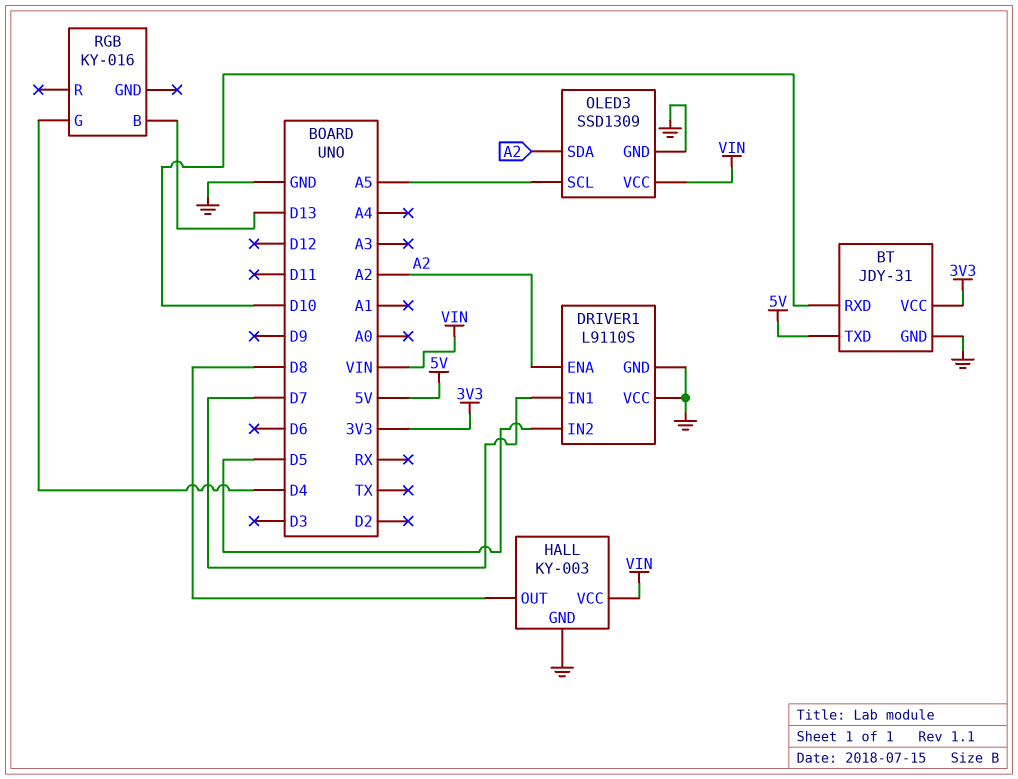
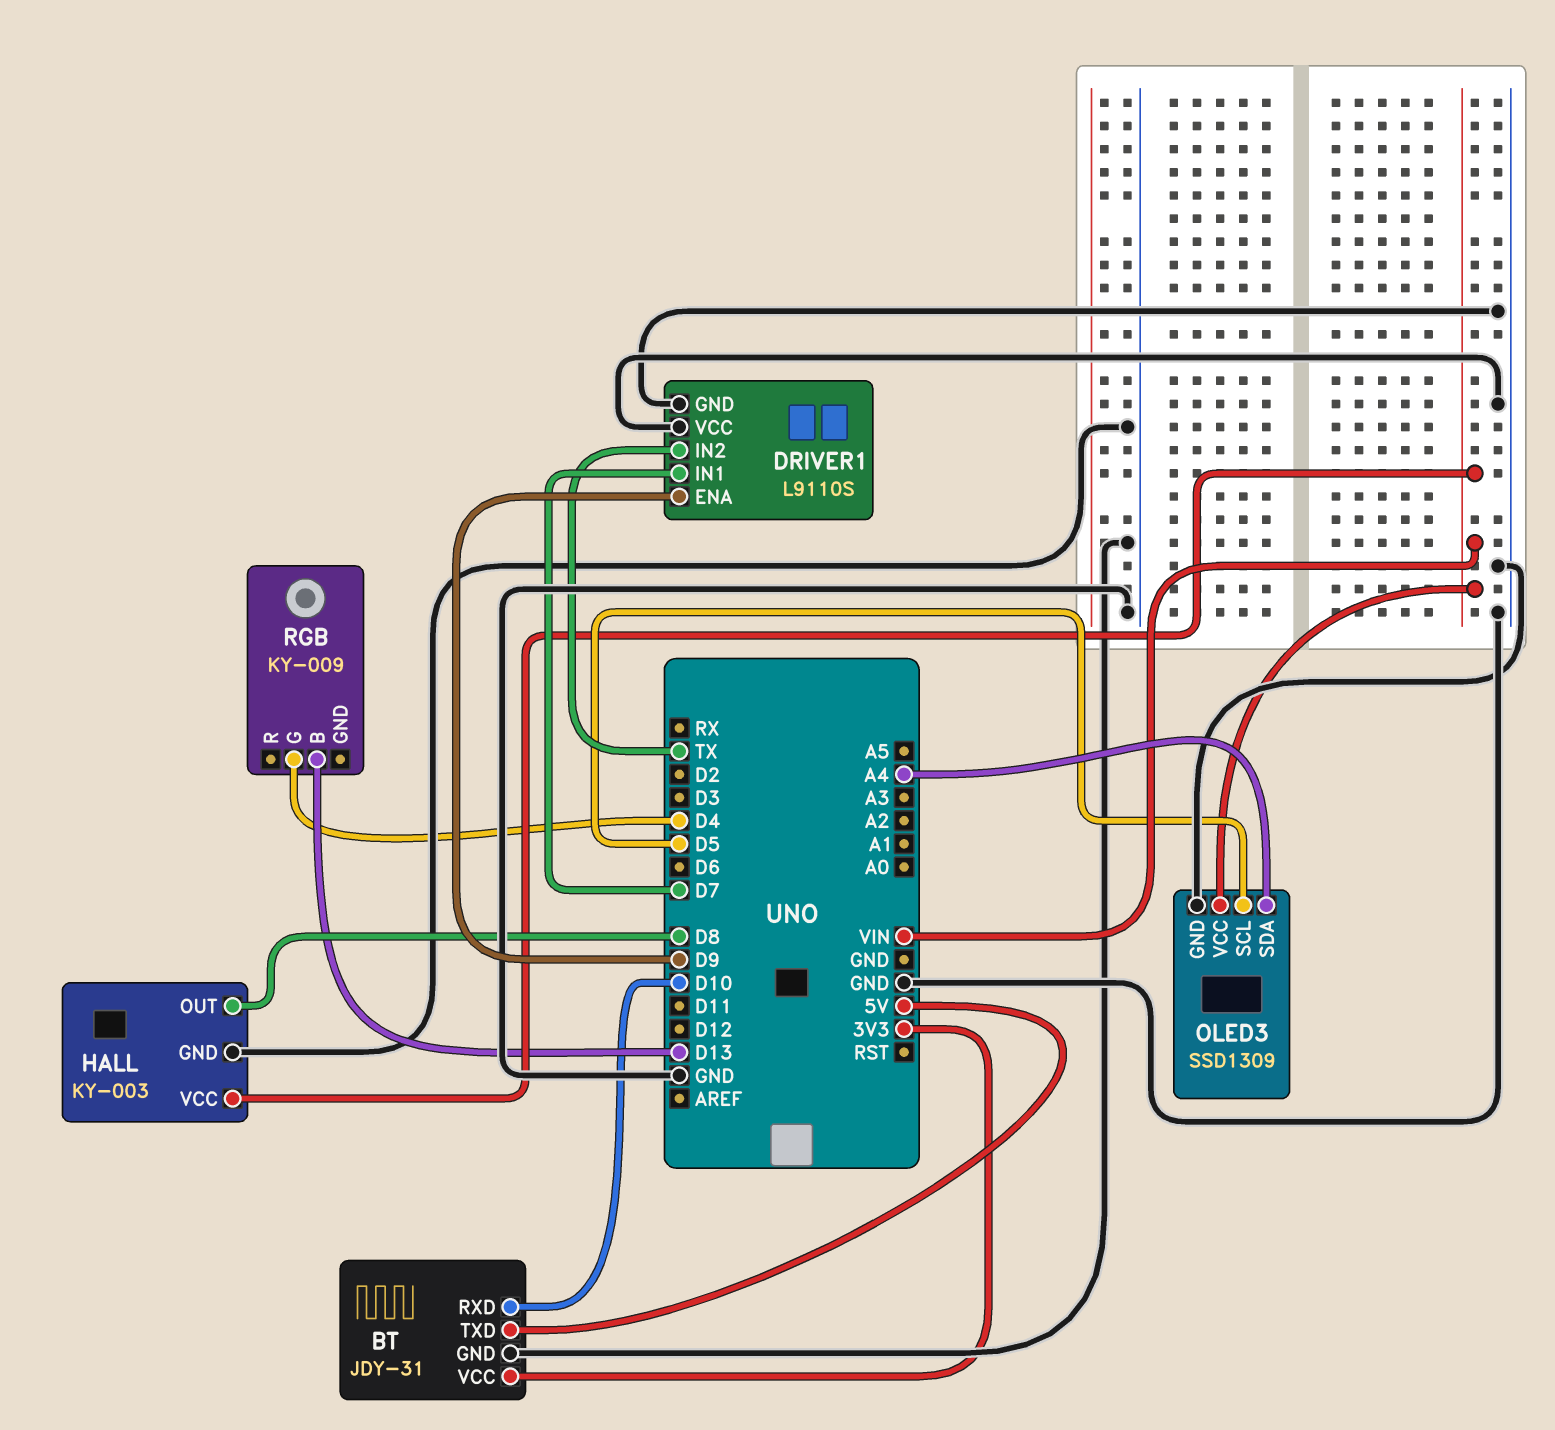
DRIVER1 pin ENA: A2 -> D9
DRIVER1 pin IN2: D5 -> TX
OLED3 pin SCL: A5 -> D5
OLED3 pin SDA: A2 -> A4
RGB: KY-016 -> KY-009

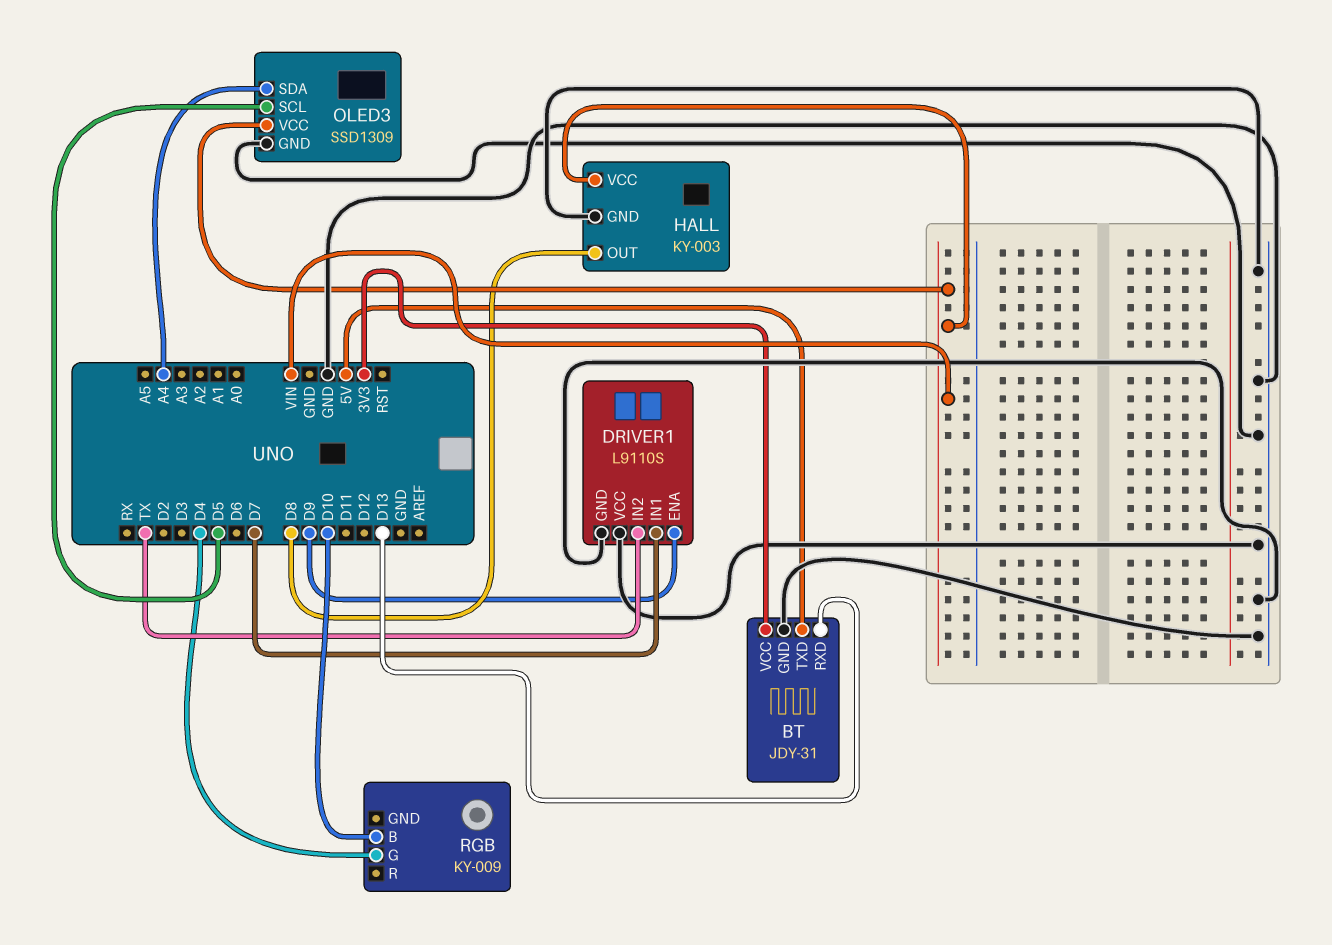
BT pin RXD: D10 -> D13
RGB pin B: D13 -> D10

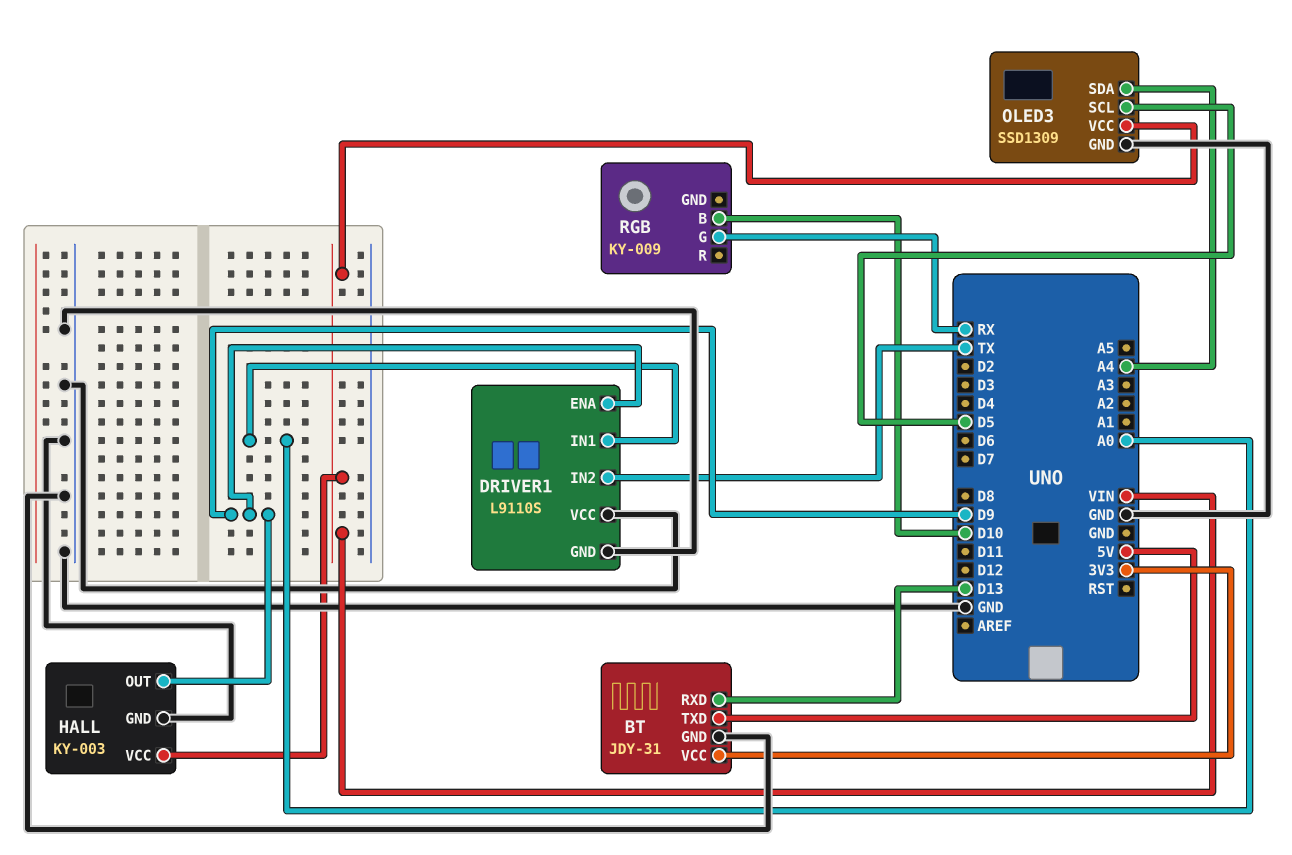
DRIVER1 pin IN1: D7 -> A0
HALL pin OUT: D8 -> D9
RGB pin G: D4 -> RX

